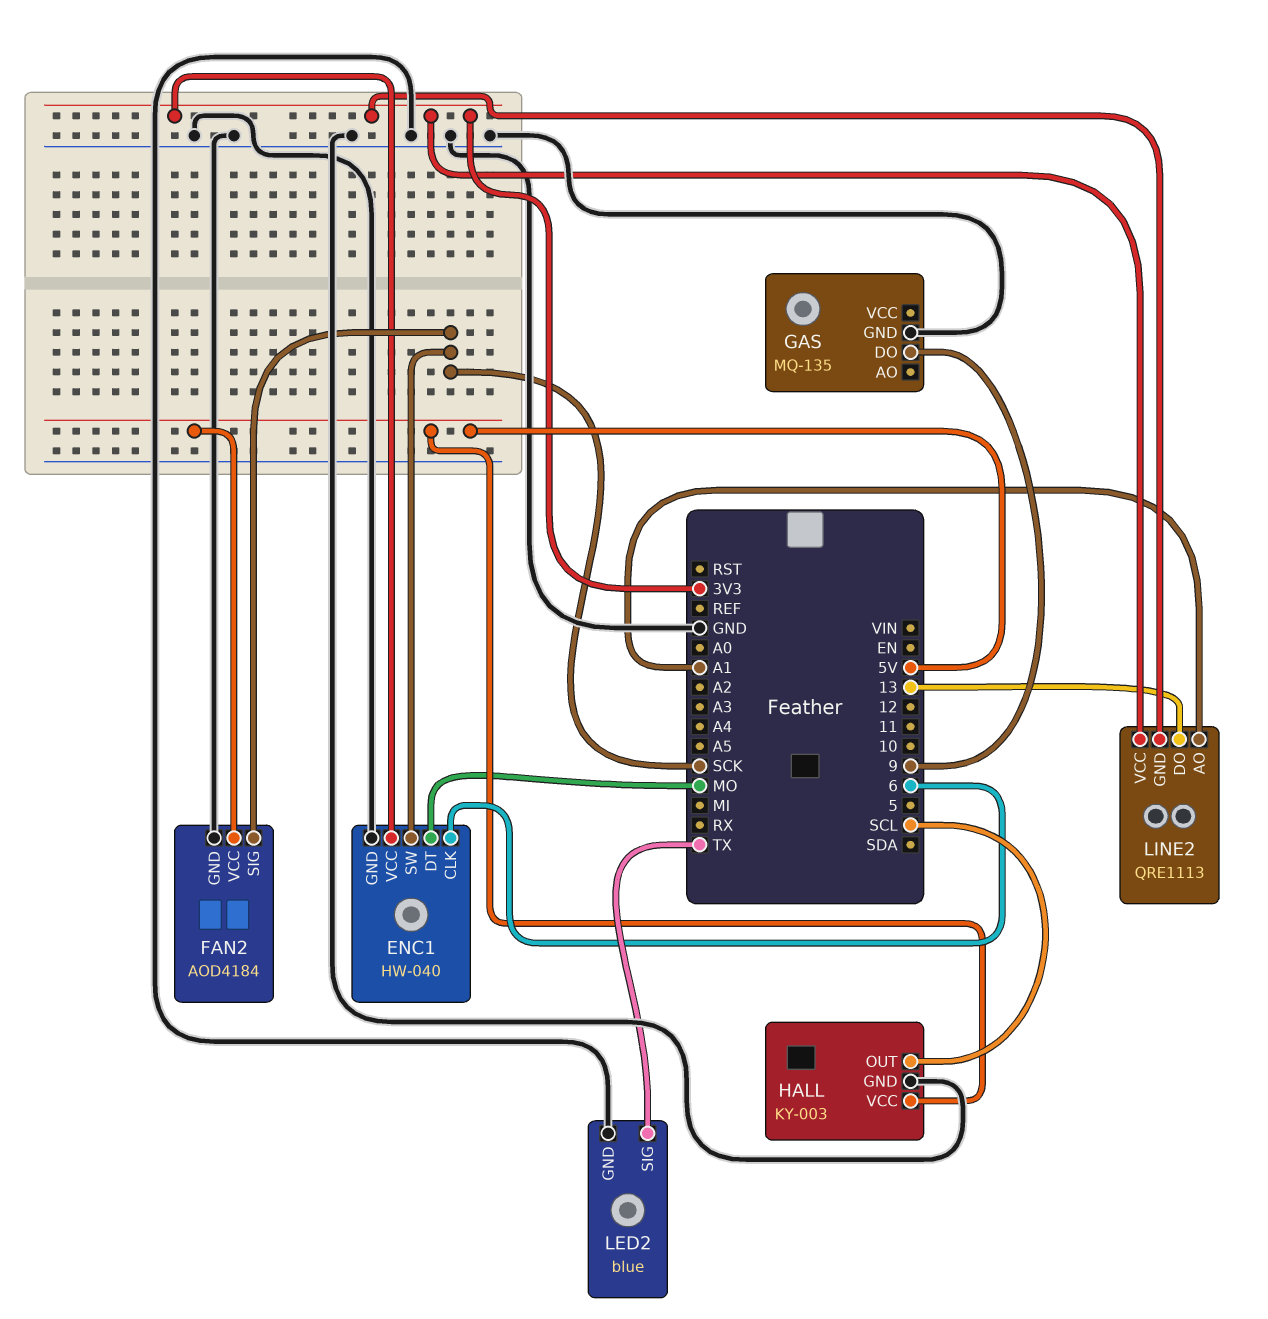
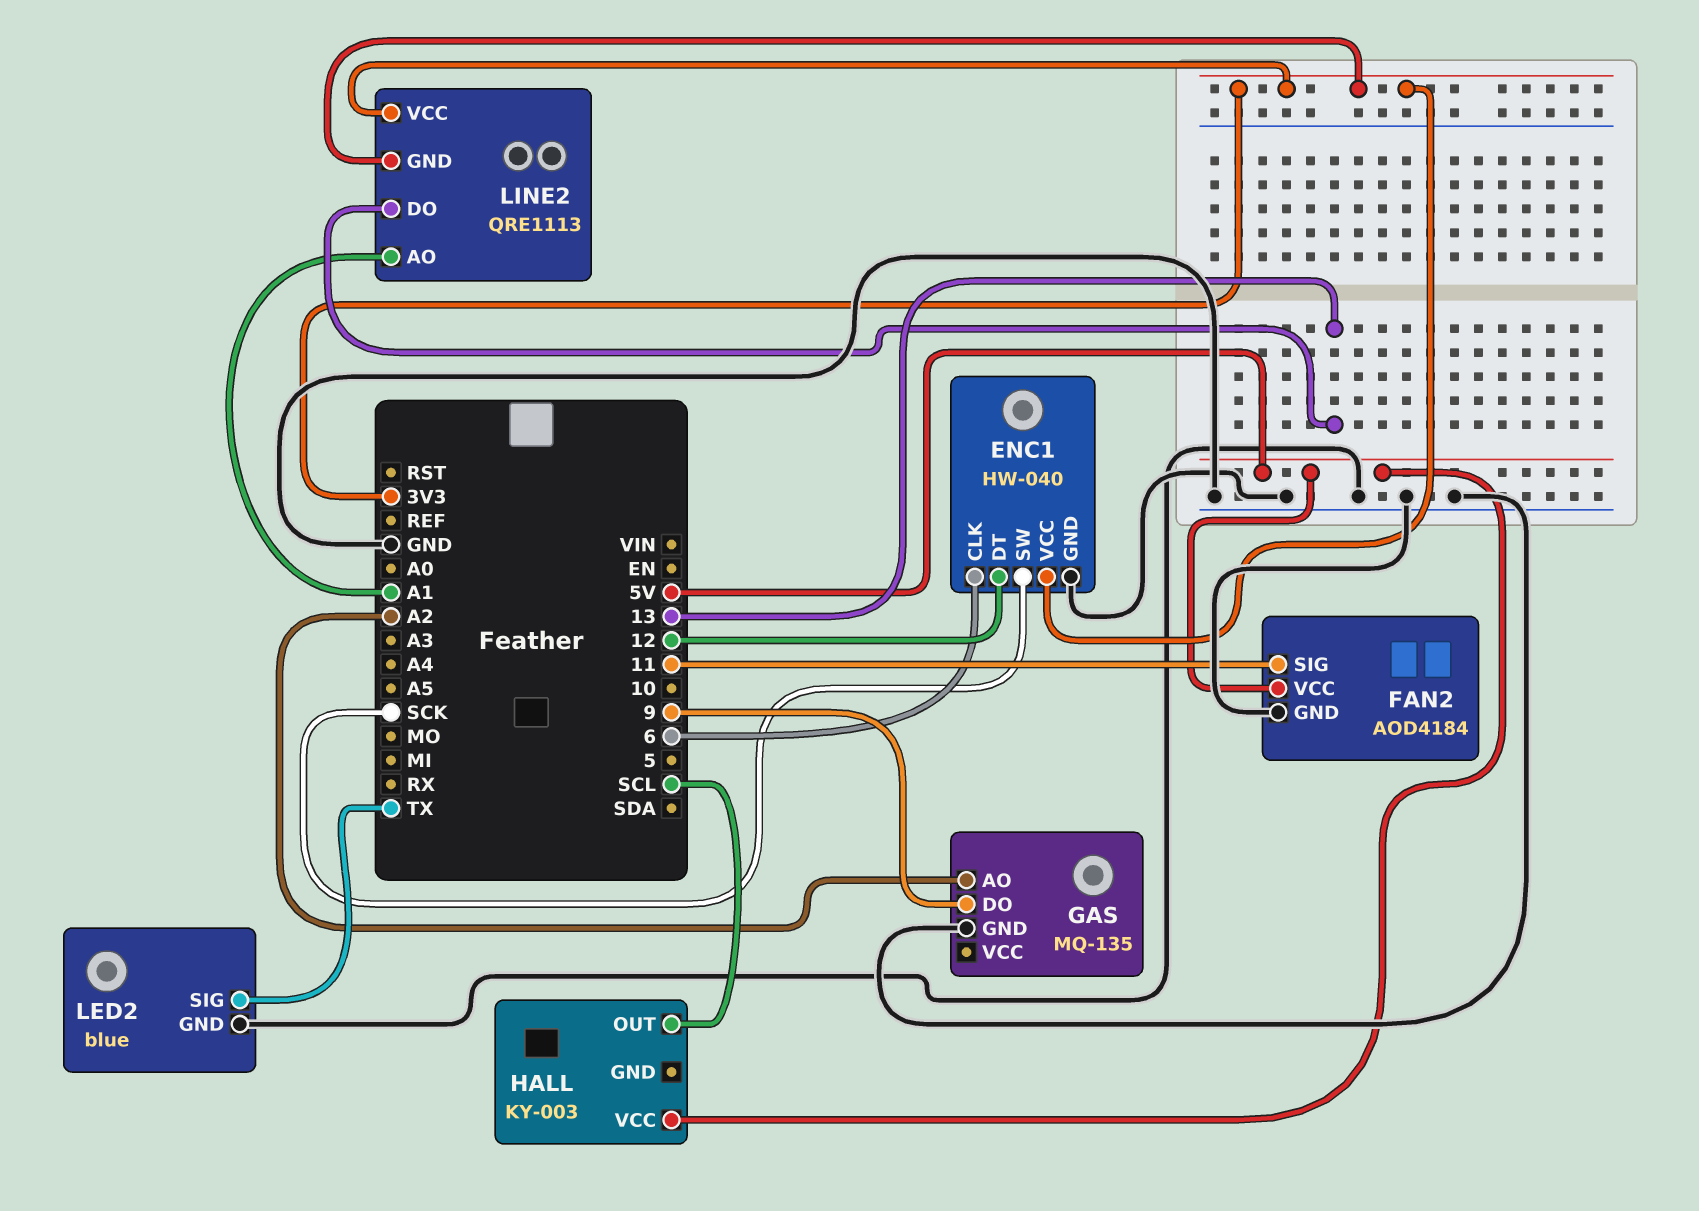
ENC1 pin DT: MO -> 12
FAN2 pin SIG: SCK -> 11
GAS pin AO: none -> A2
HALL pin GND: GND -> none

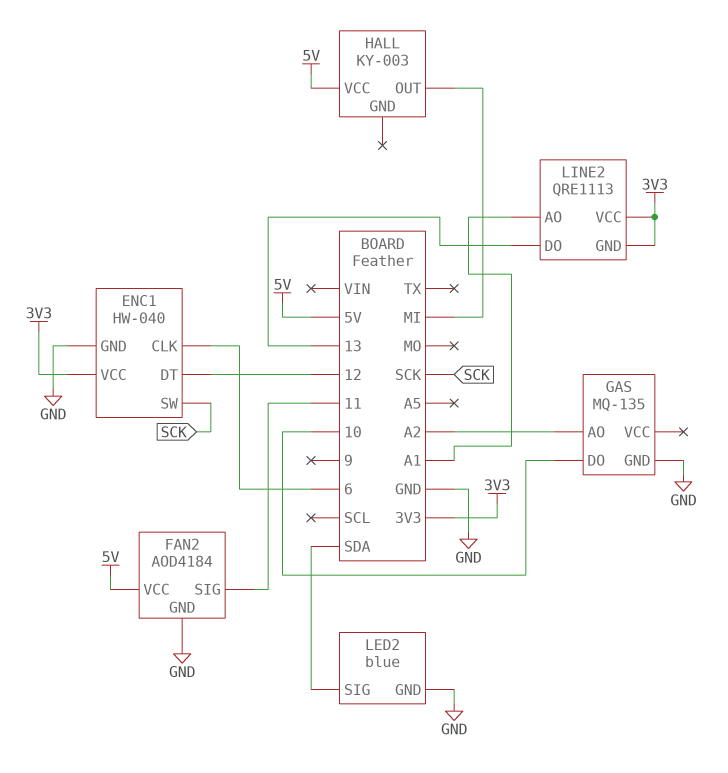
GAS pin DO: 9 -> 10
HALL pin OUT: SCL -> MI
LED2 pin SIG: TX -> SDA

